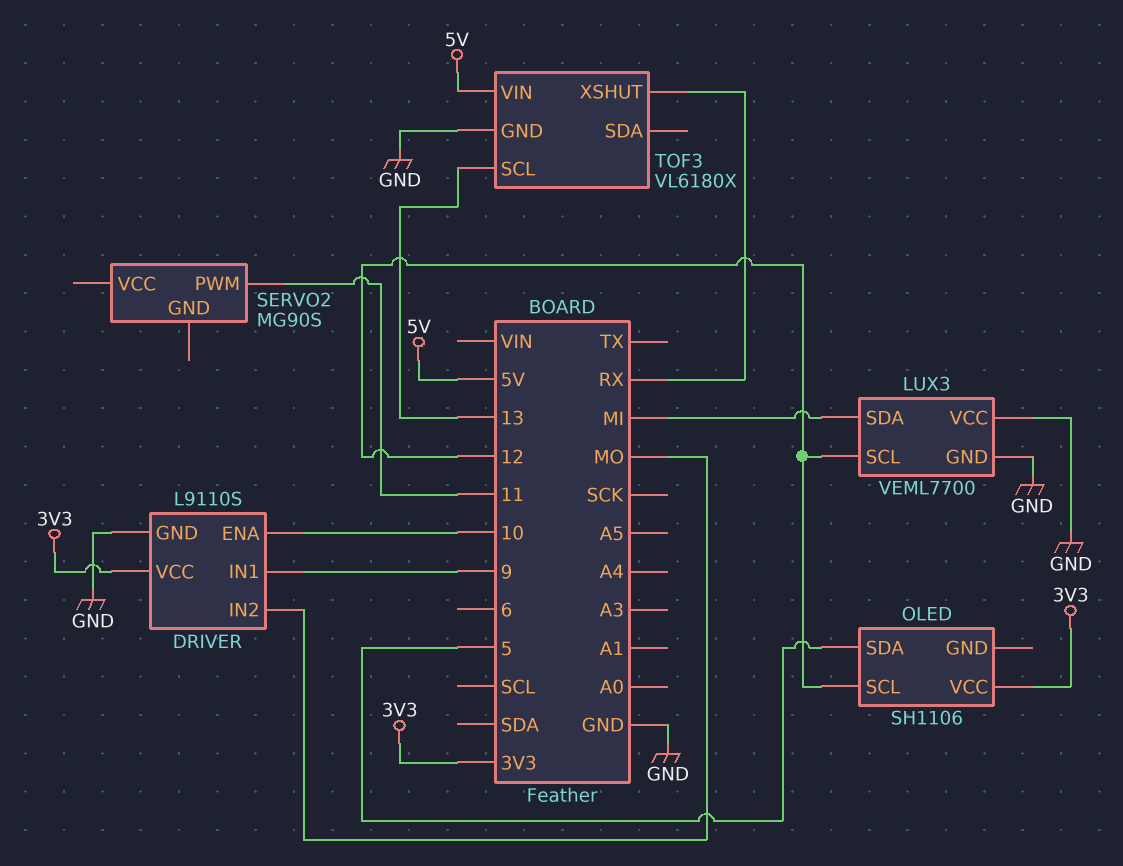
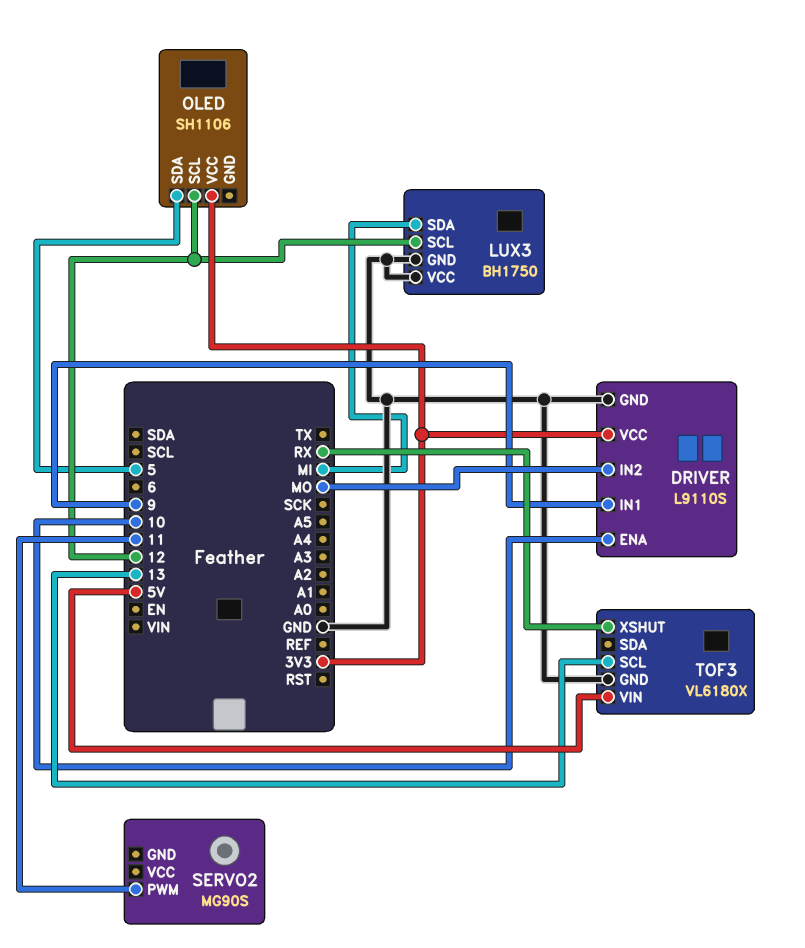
LUX3: VEML7700 -> BH1750

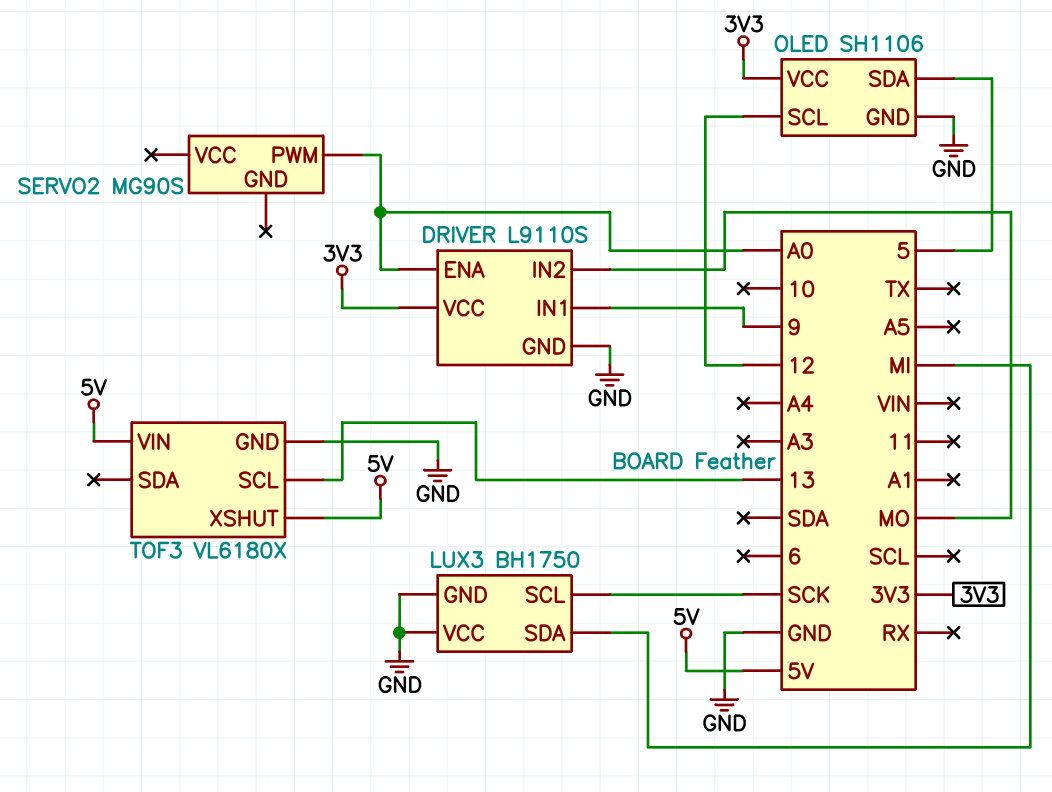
DRIVER pin ENA: 10 -> A0
LUX3 pin SCL: 12 -> SCK
OLED pin GND: none -> GND
SERVO2 pin PWM: 11 -> A0
TOF3 pin XSHUT: RX -> 5V

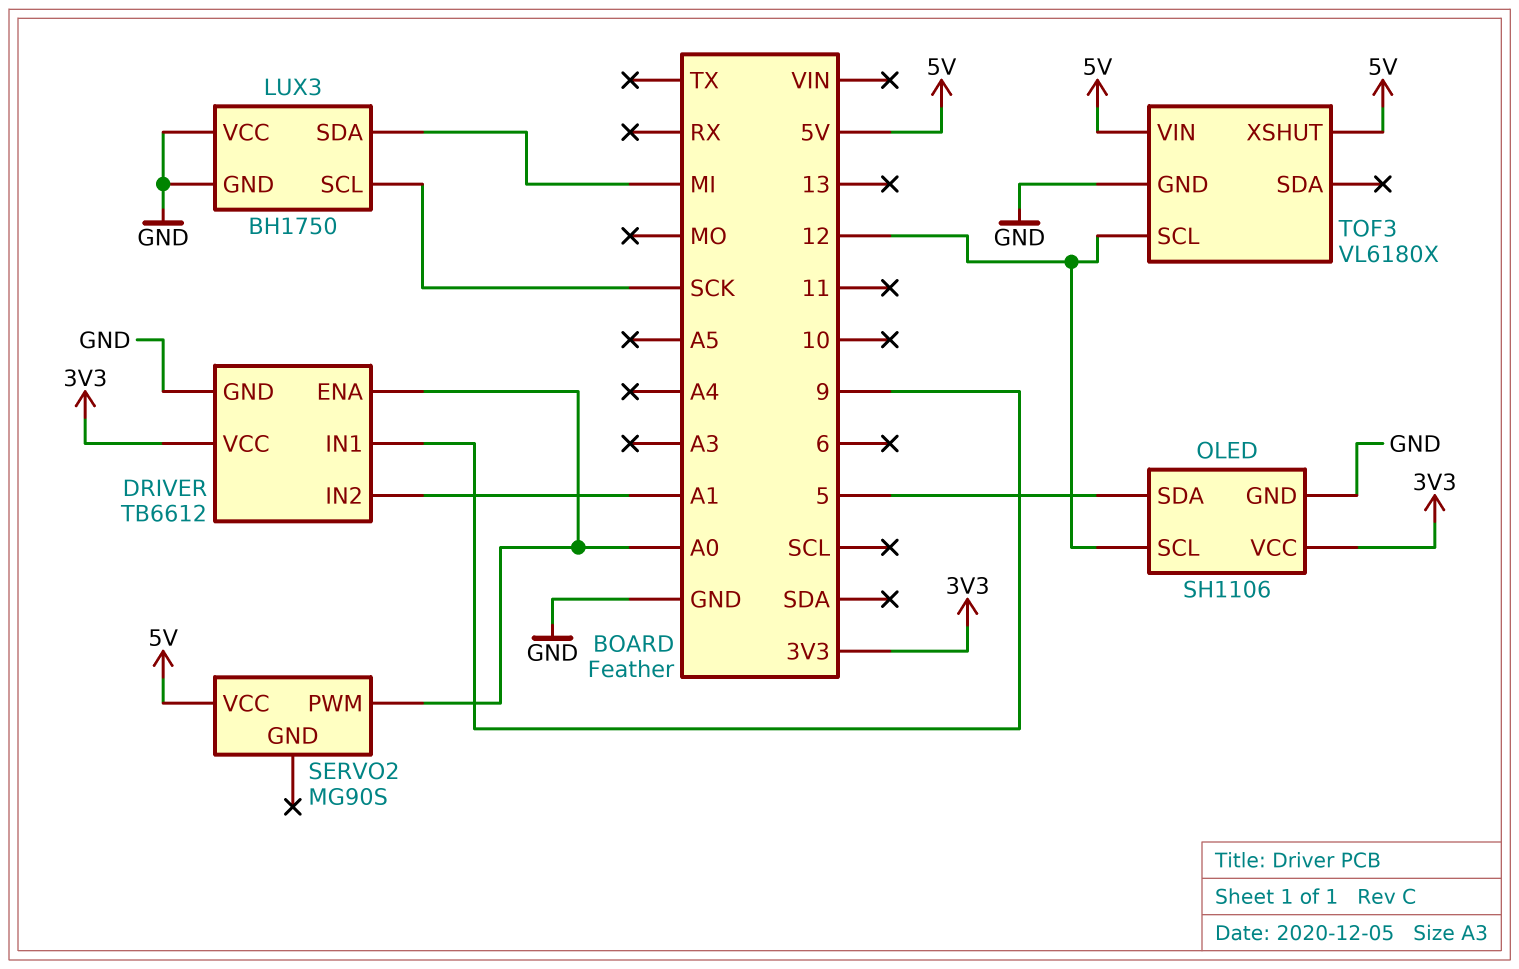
DRIVER: L9110S -> TB6612
DRIVER pin IN2: MO -> A1
SERVO2 pin VCC: none -> 5V
TOF3 pin SCL: 13 -> 12

